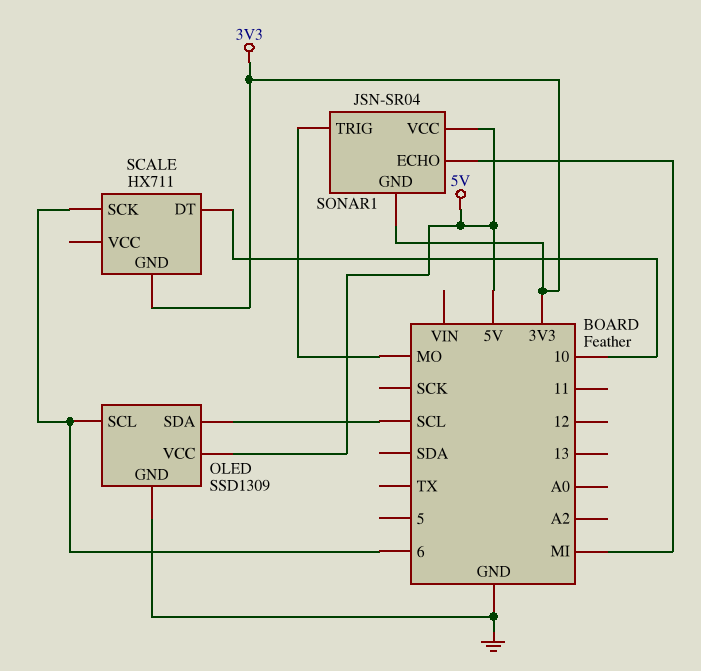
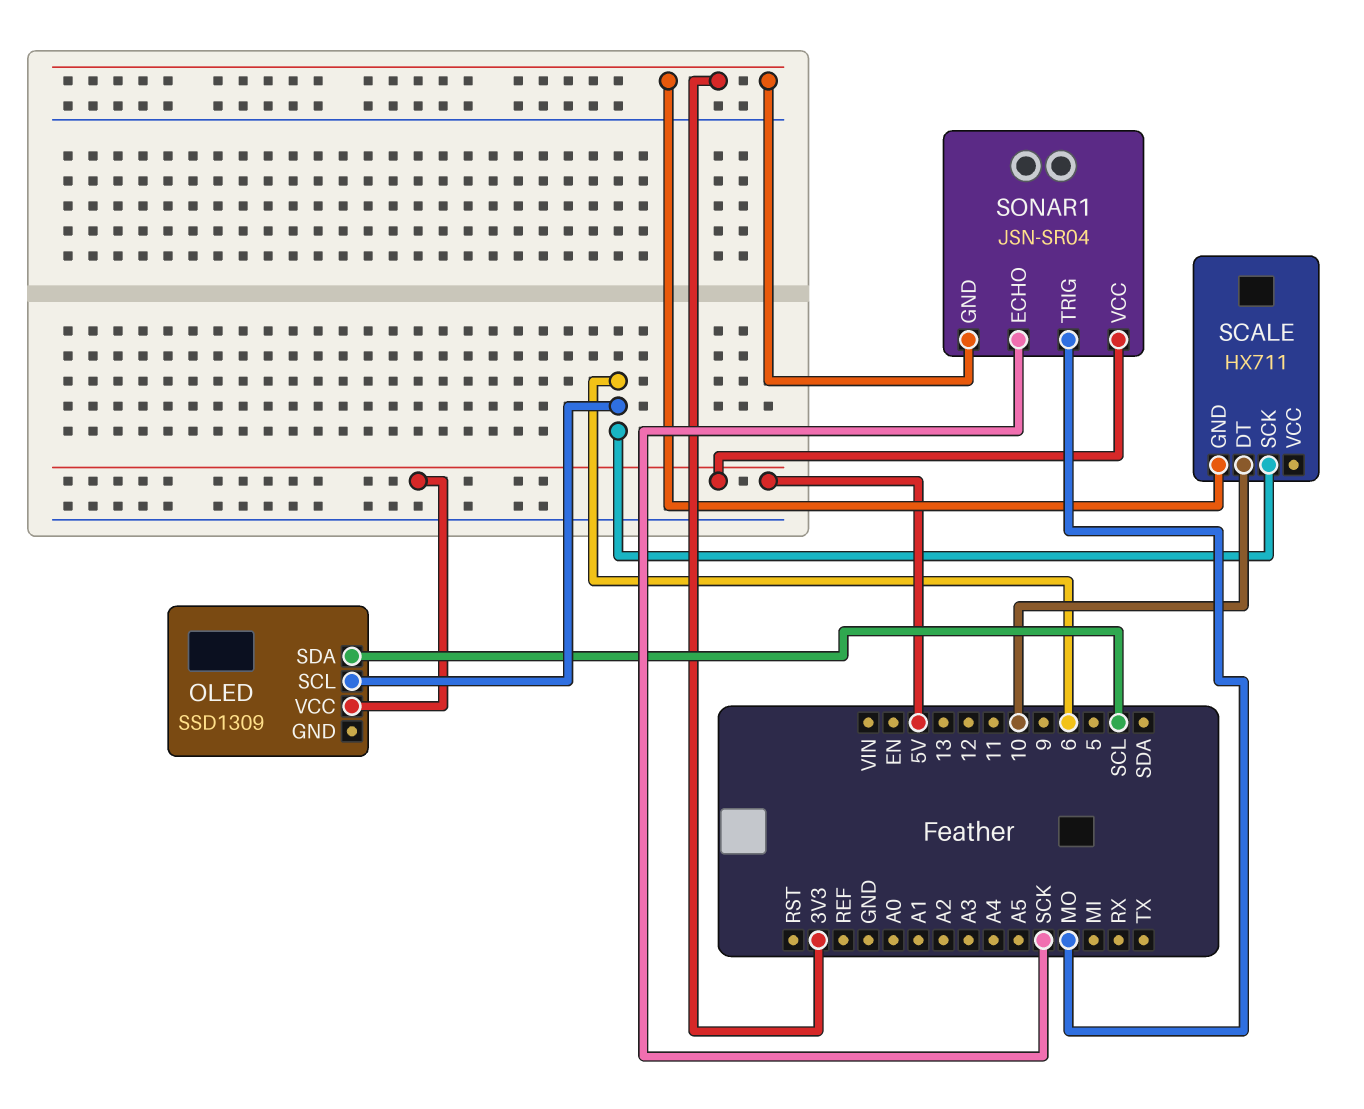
OLED pin GND: GND -> none
SONAR1 pin ECHO: MI -> SCK

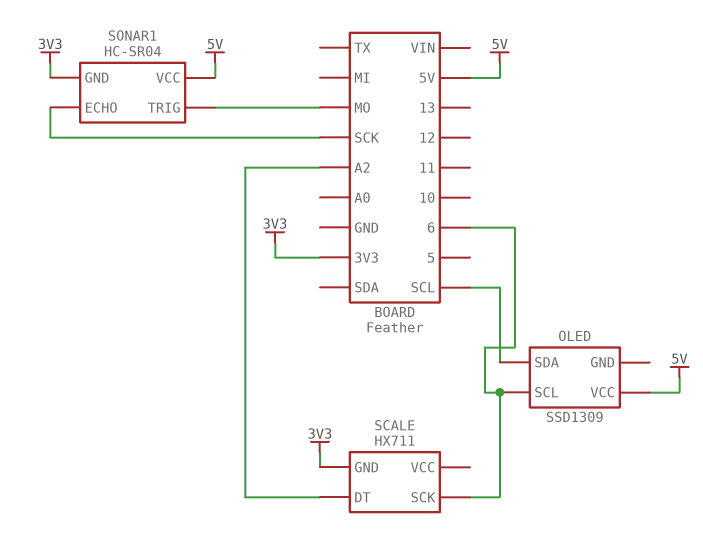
SCALE pin DT: 10 -> A2
SONAR1: JSN-SR04 -> HC-SR04

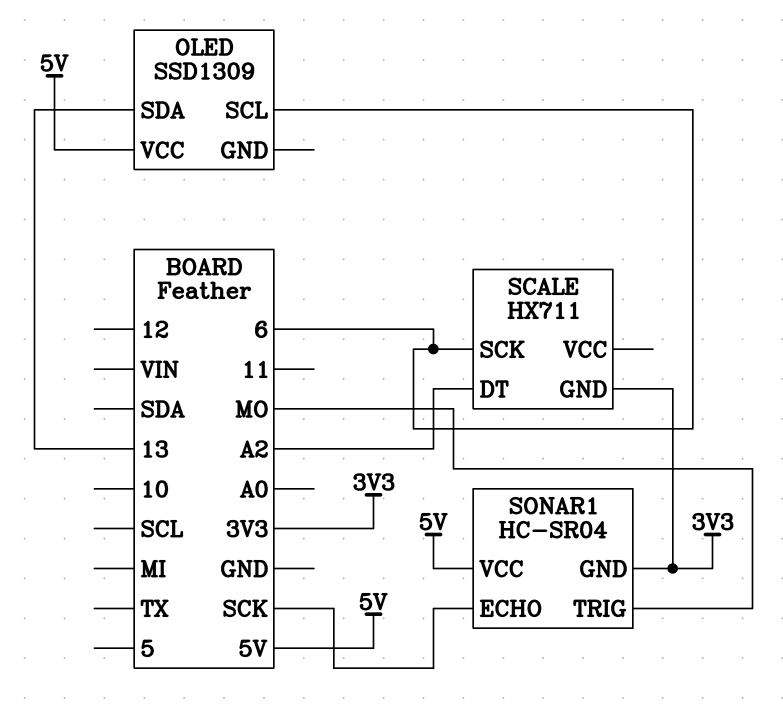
OLED pin SDA: SCL -> 13

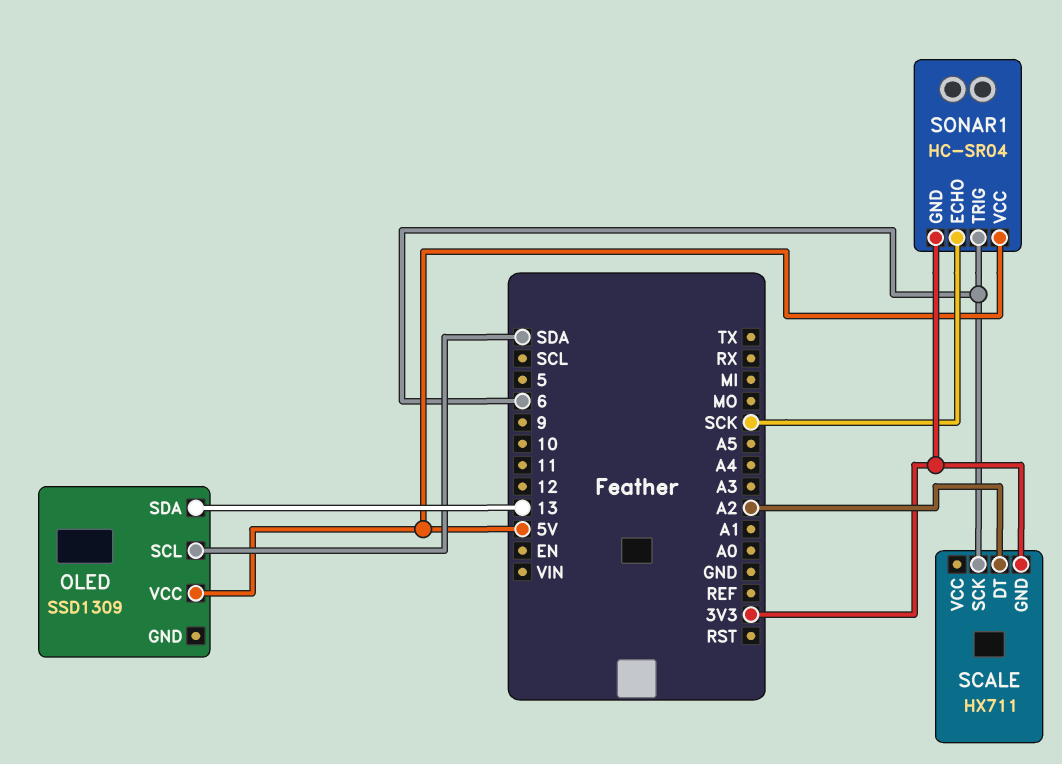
OLED pin SCL: 6 -> SDA
SONAR1 pin TRIG: MO -> 6

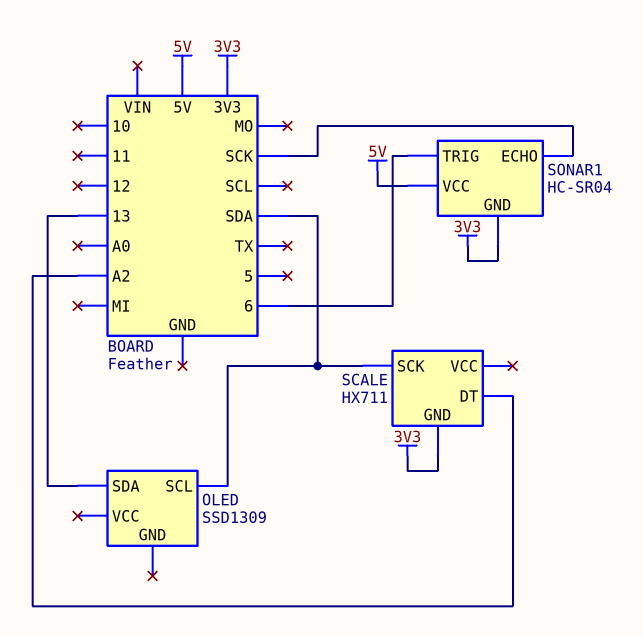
OLED pin VCC: 5V -> none
SCALE pin SCK: 6 -> SDA

